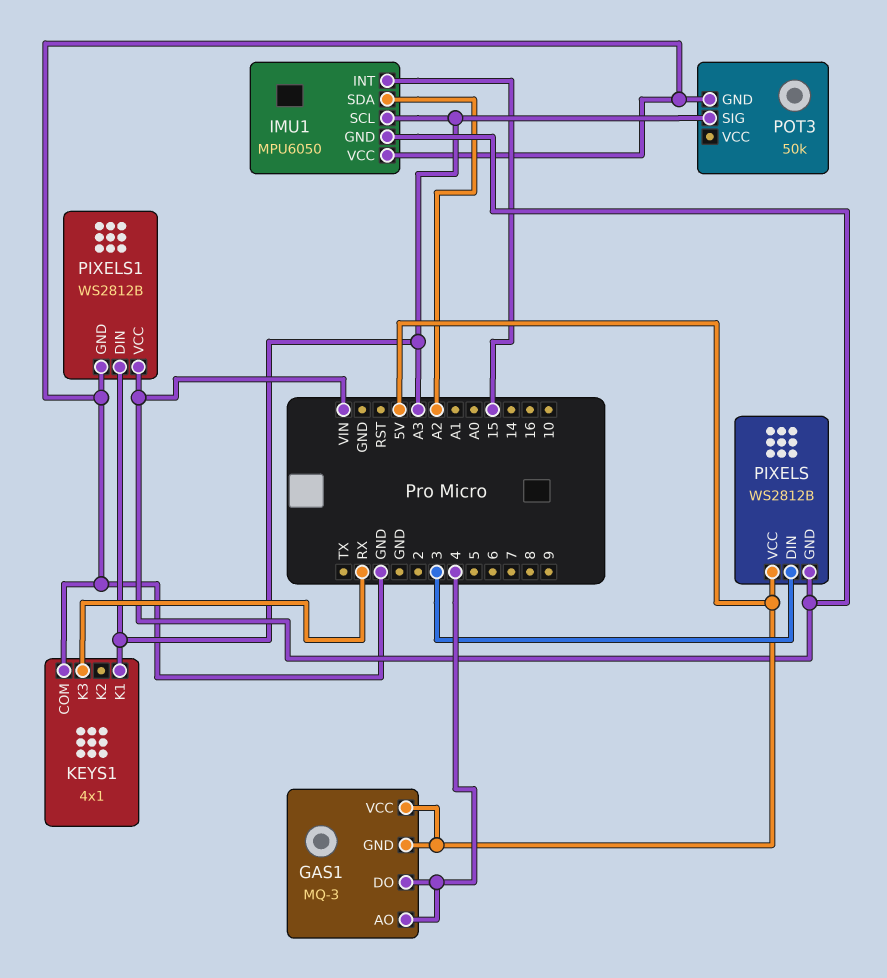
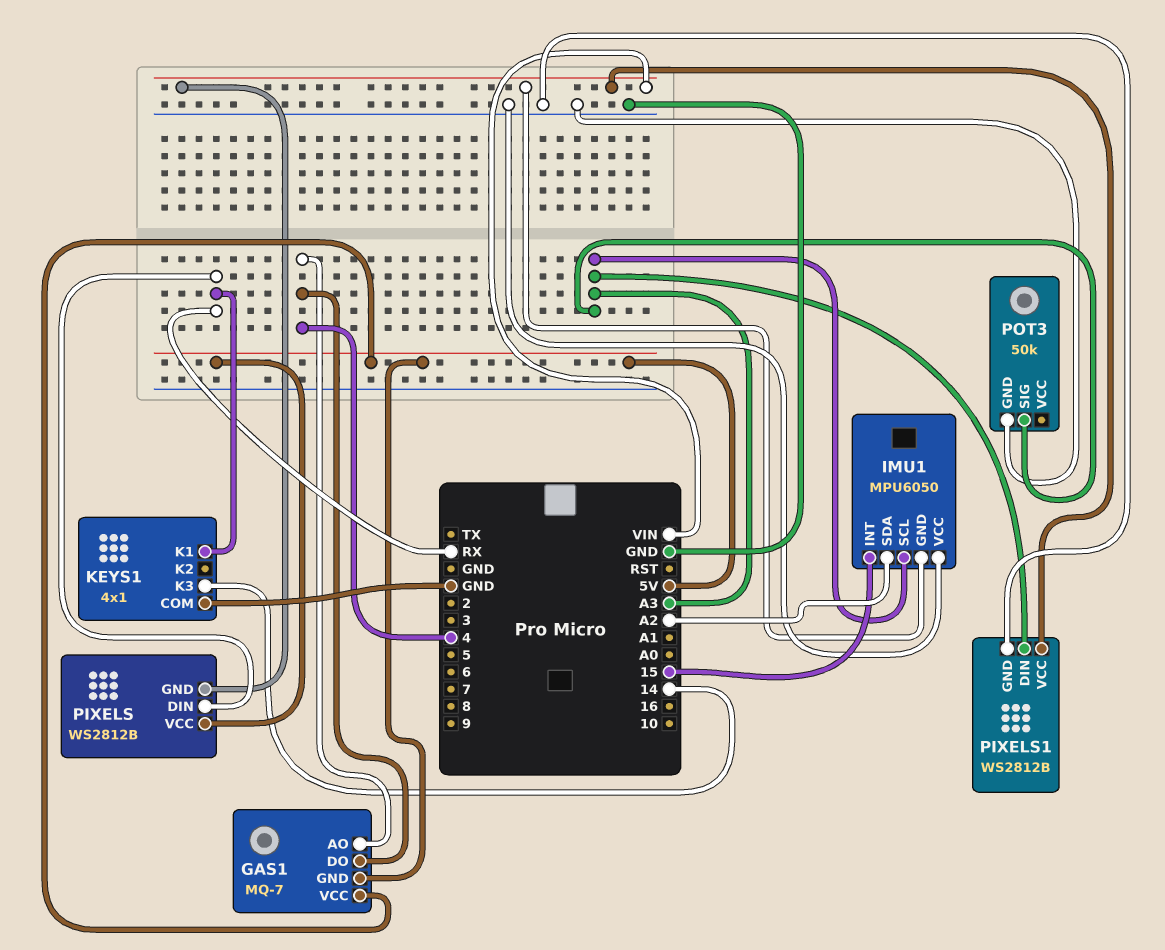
GAS1: MQ-3 -> MQ-7
KEYS1 pin K1: A3 -> RX
KEYS1 pin K3: RX -> 14
PIXELS pin DIN: 3 -> RX

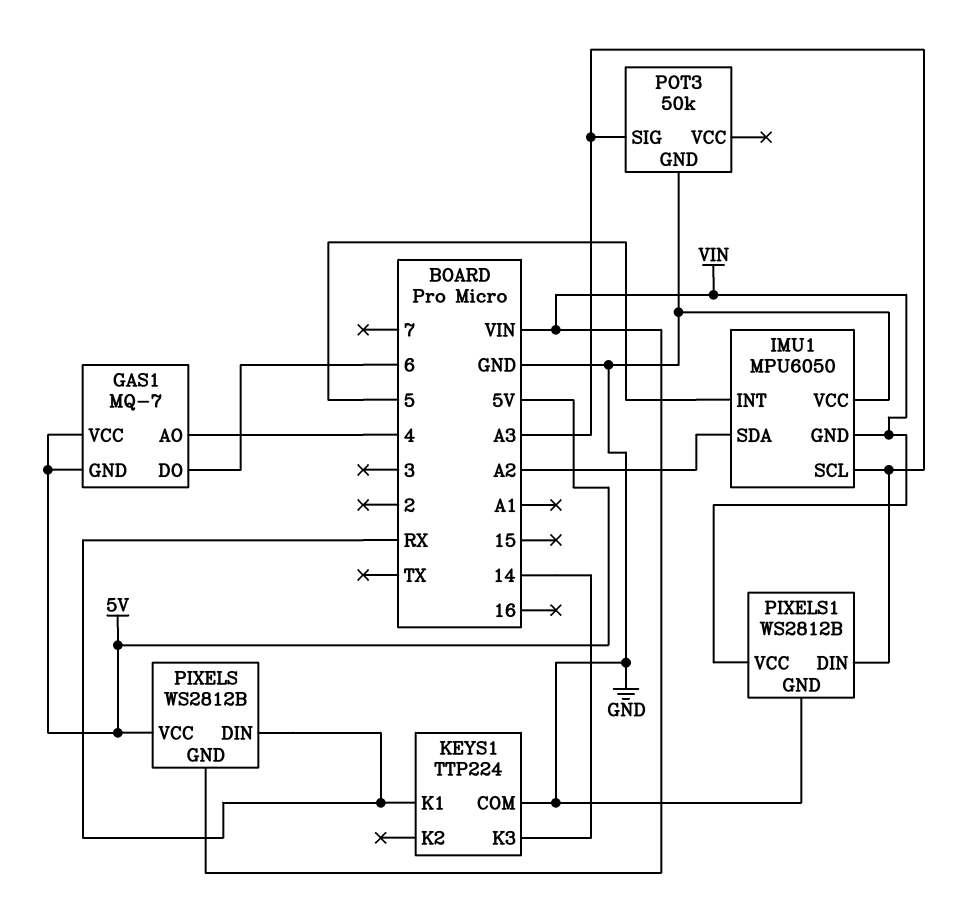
GAS1 pin DO: 4 -> 6
IMU1 pin INT: 15 -> 5
KEYS1: 4x1 -> TTP224

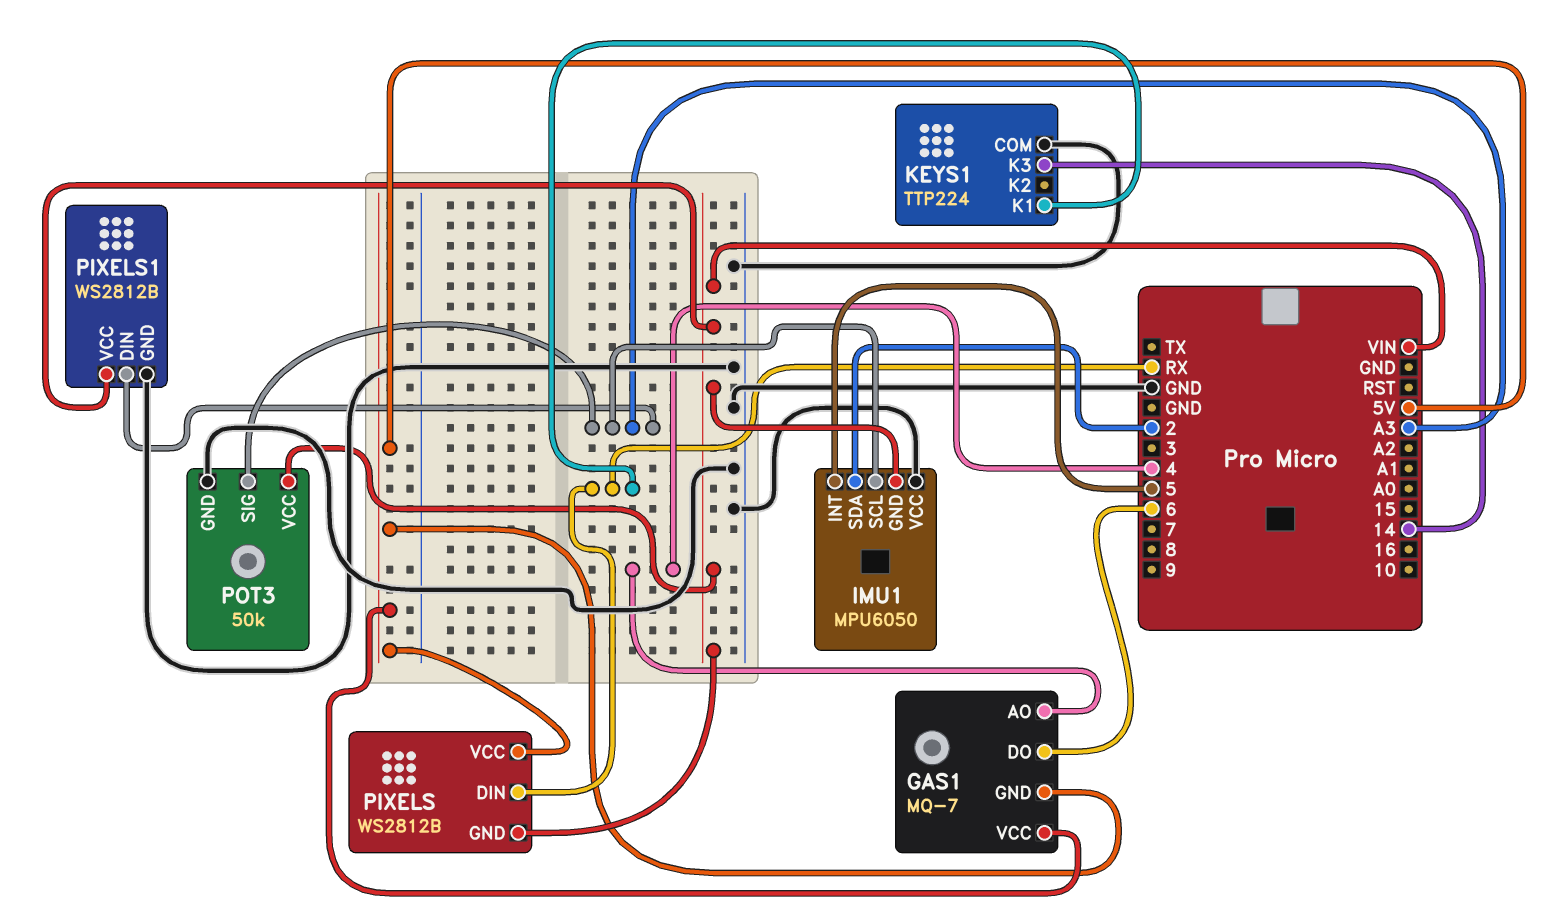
IMU1 pin SDA: A2 -> 2
POT3 pin VCC: none -> VIN

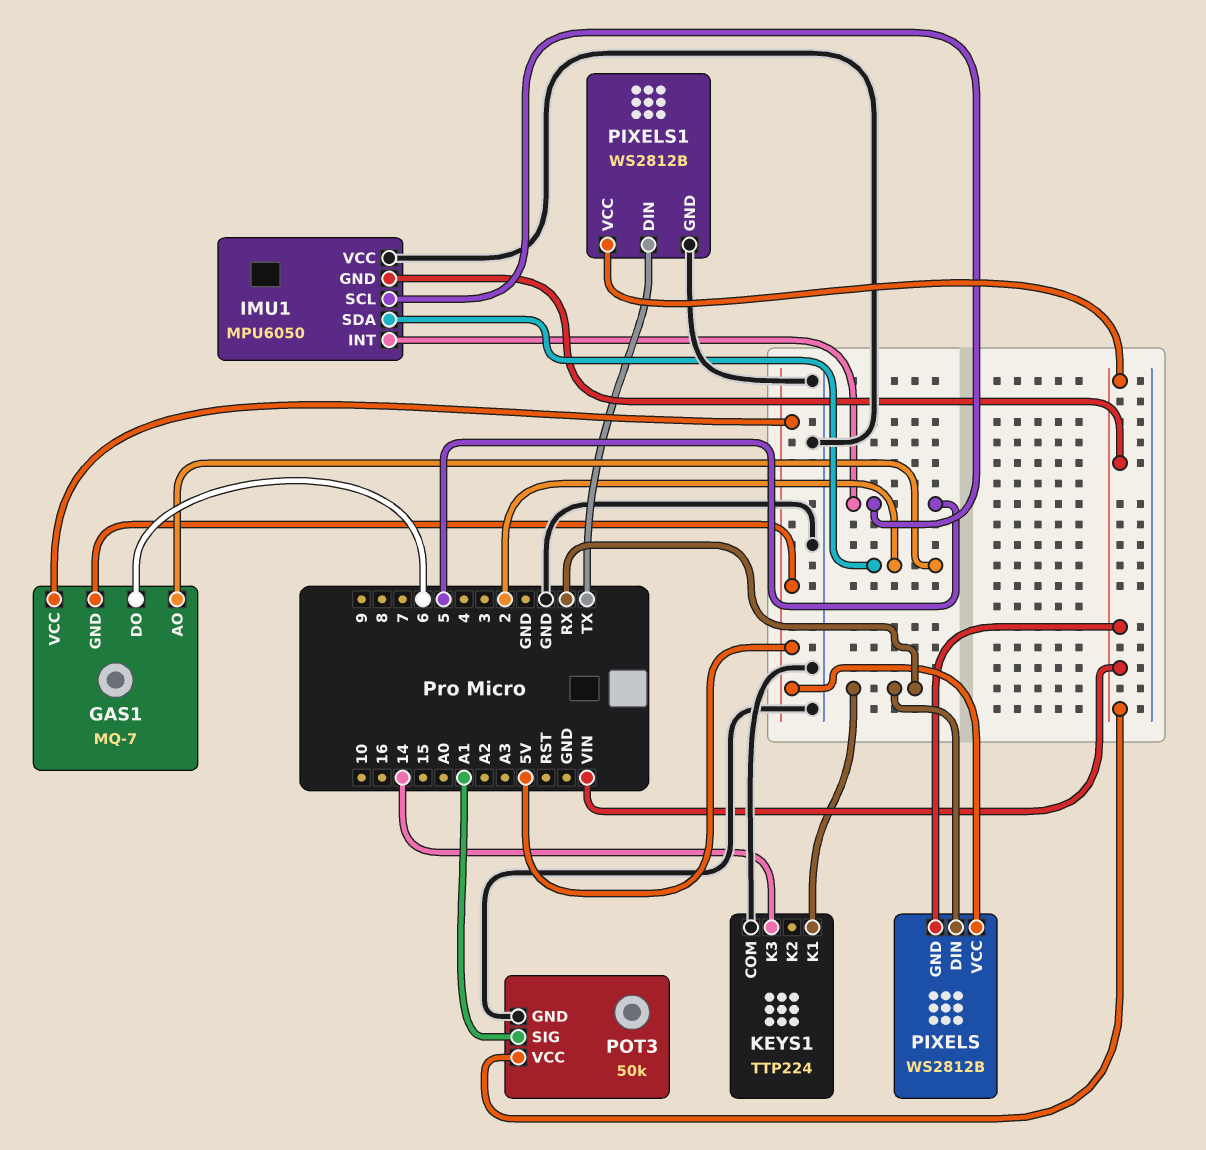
GAS1 pin AO: 4 -> 2
IMU1 pin SCL: A3 -> 5
PIXELS1 pin DIN: A3 -> TX
POT3 pin SIG: A3 -> A1

